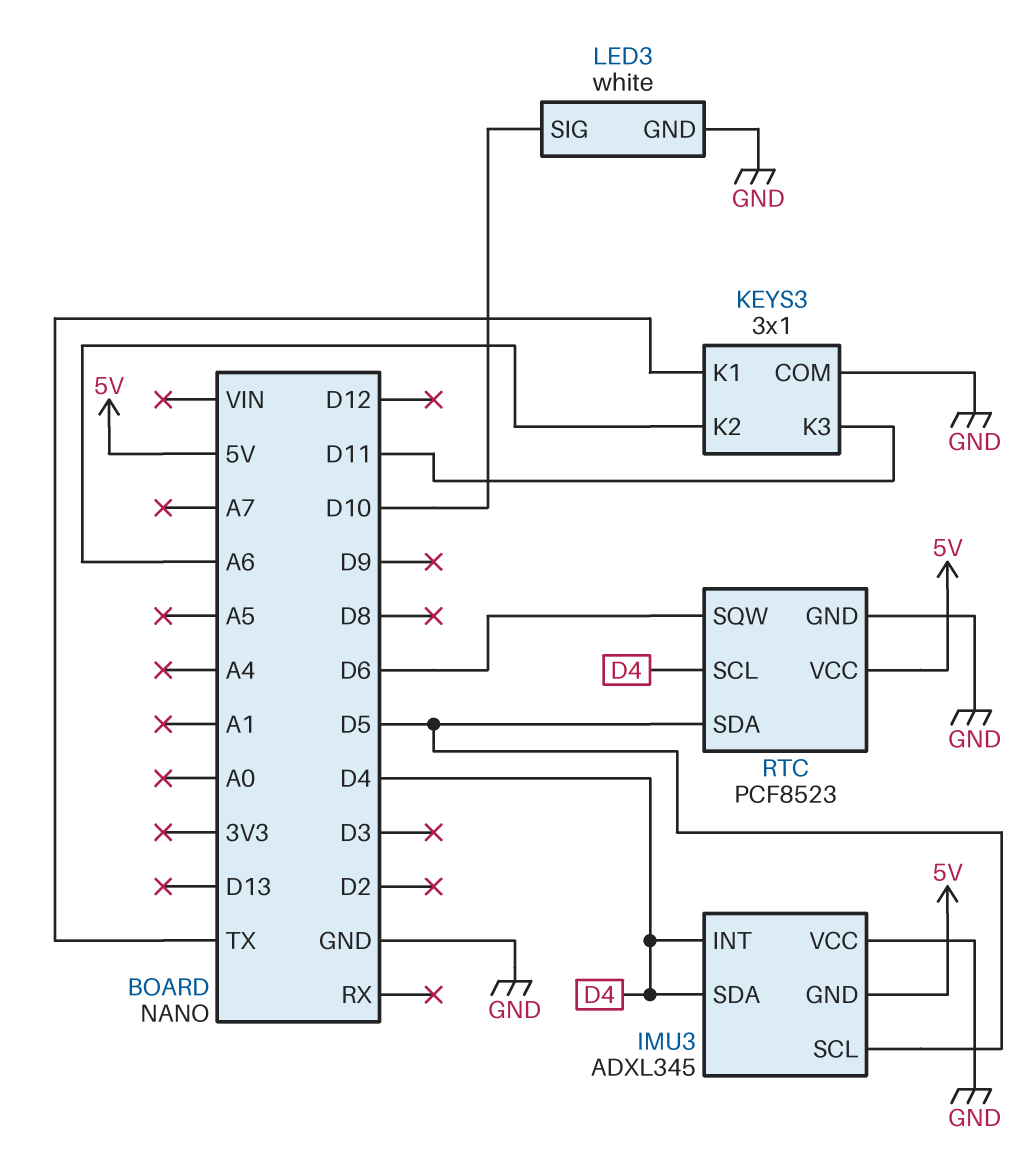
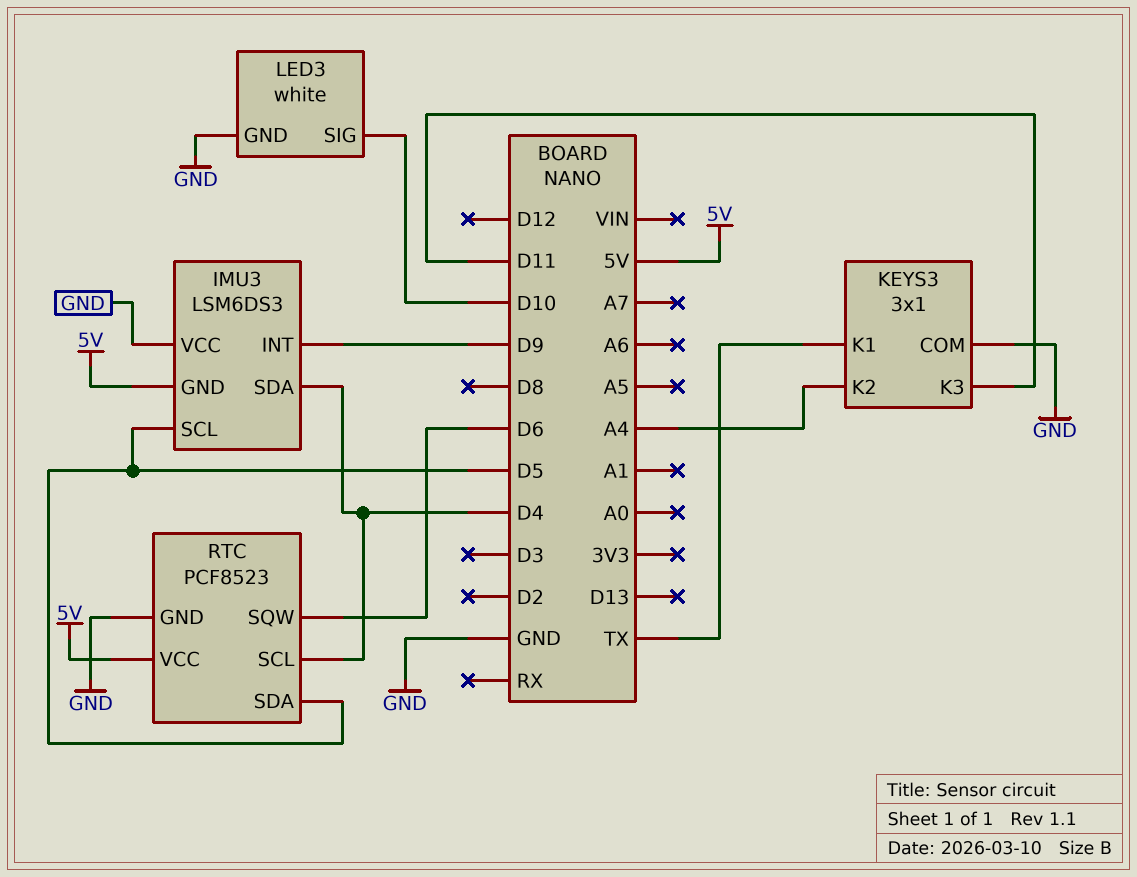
IMU3: ADXL345 -> LSM6DS3
IMU3 pin INT: D4 -> D9
KEYS3 pin K2: A6 -> A4

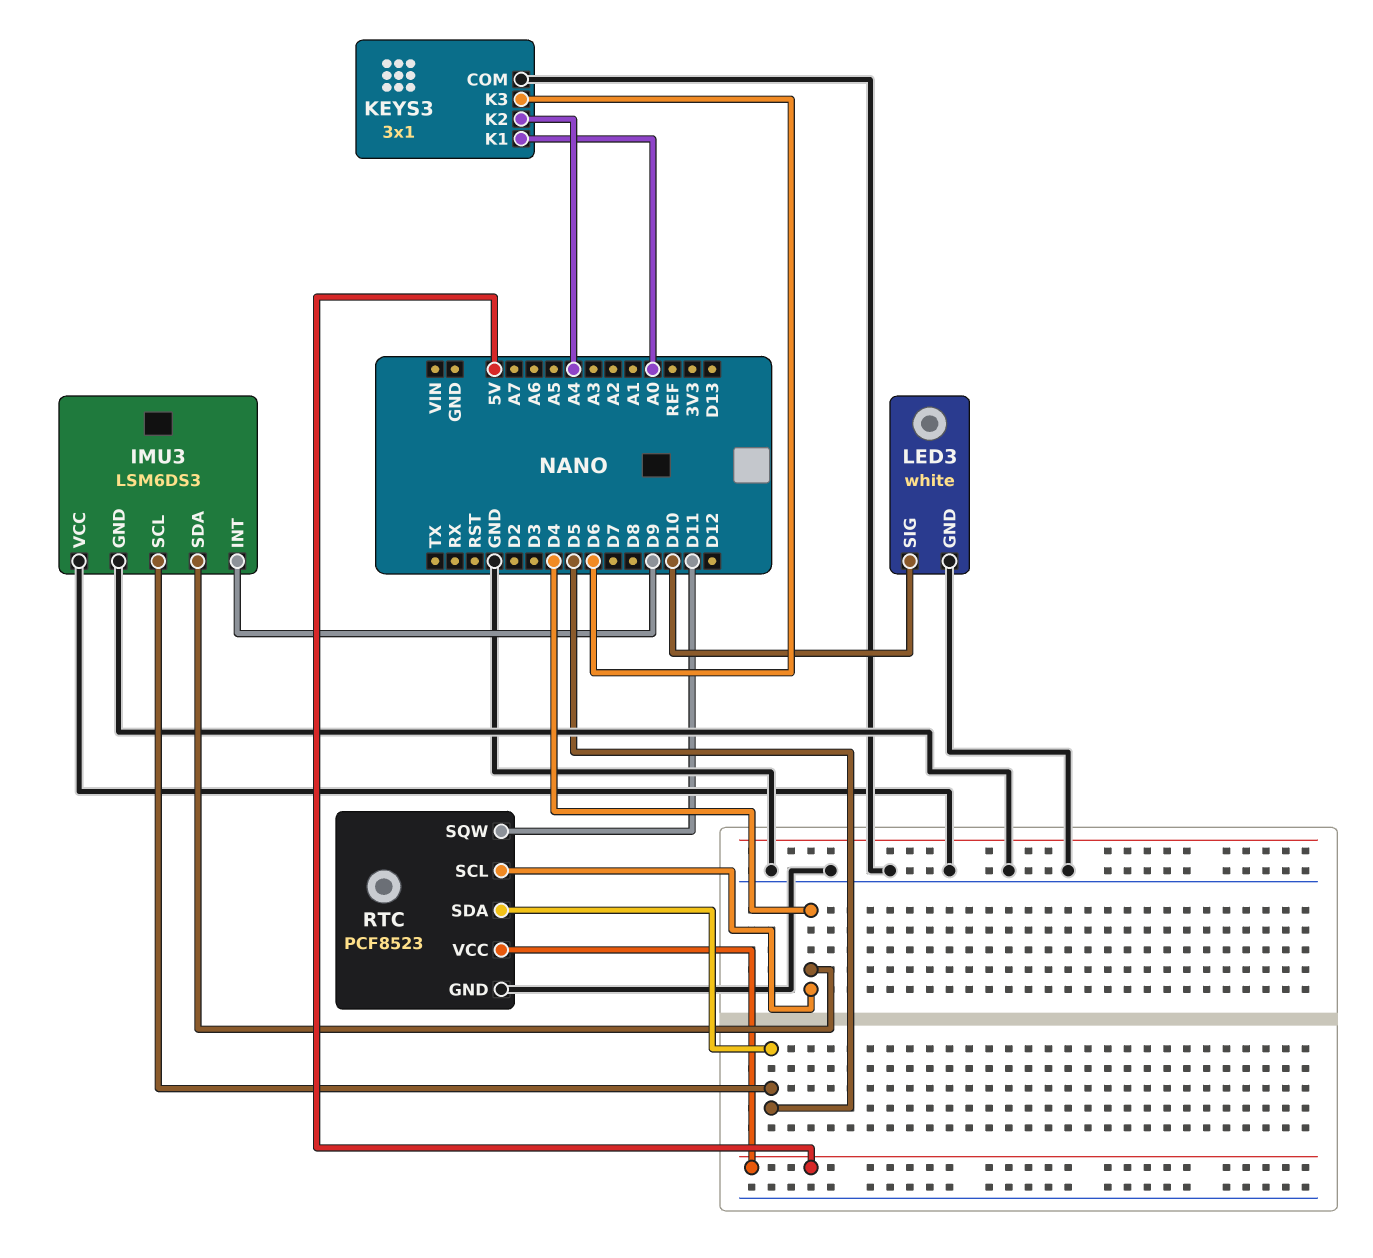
IMU3 pin GND: 5V -> GND
KEYS3 pin K1: TX -> A0
KEYS3 pin K3: D11 -> D6
RTC pin SQW: D6 -> D11

